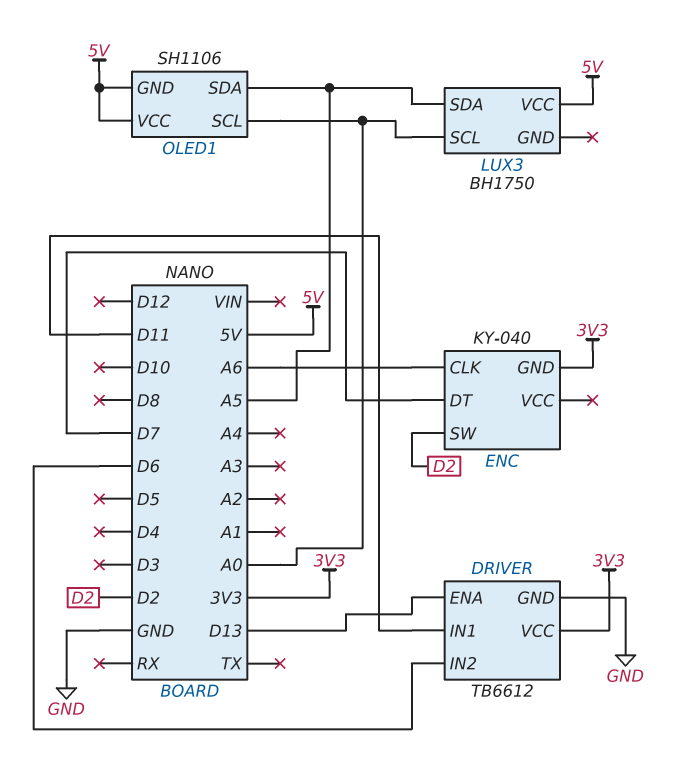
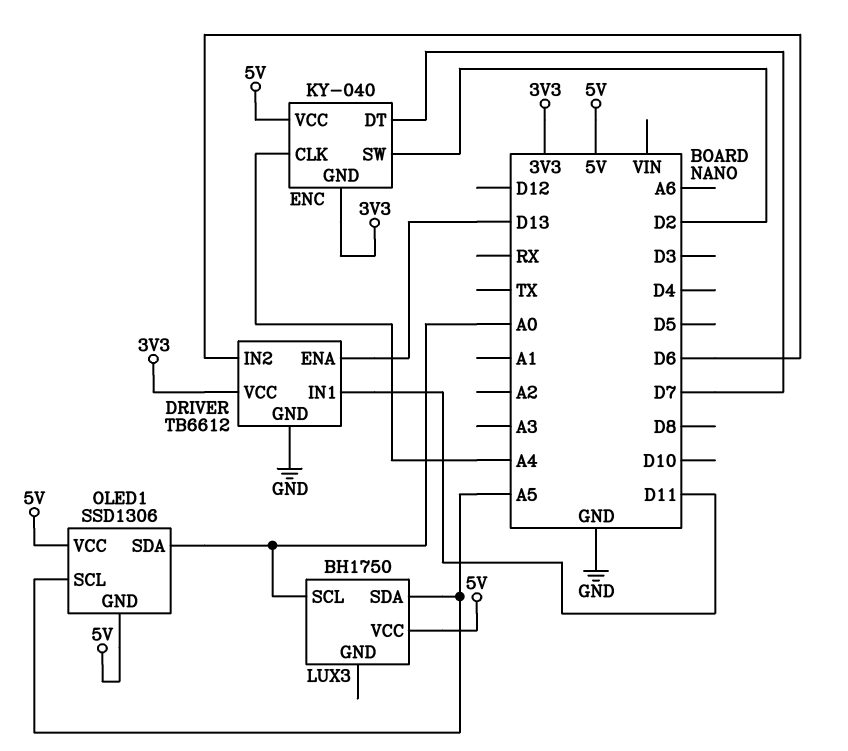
ENC pin CLK: A6 -> A4
ENC pin VCC: none -> 5V
OLED1: SH1106 -> SSD1306
OLED1 pin SCL: A0 -> A5
OLED1 pin SDA: A5 -> A0

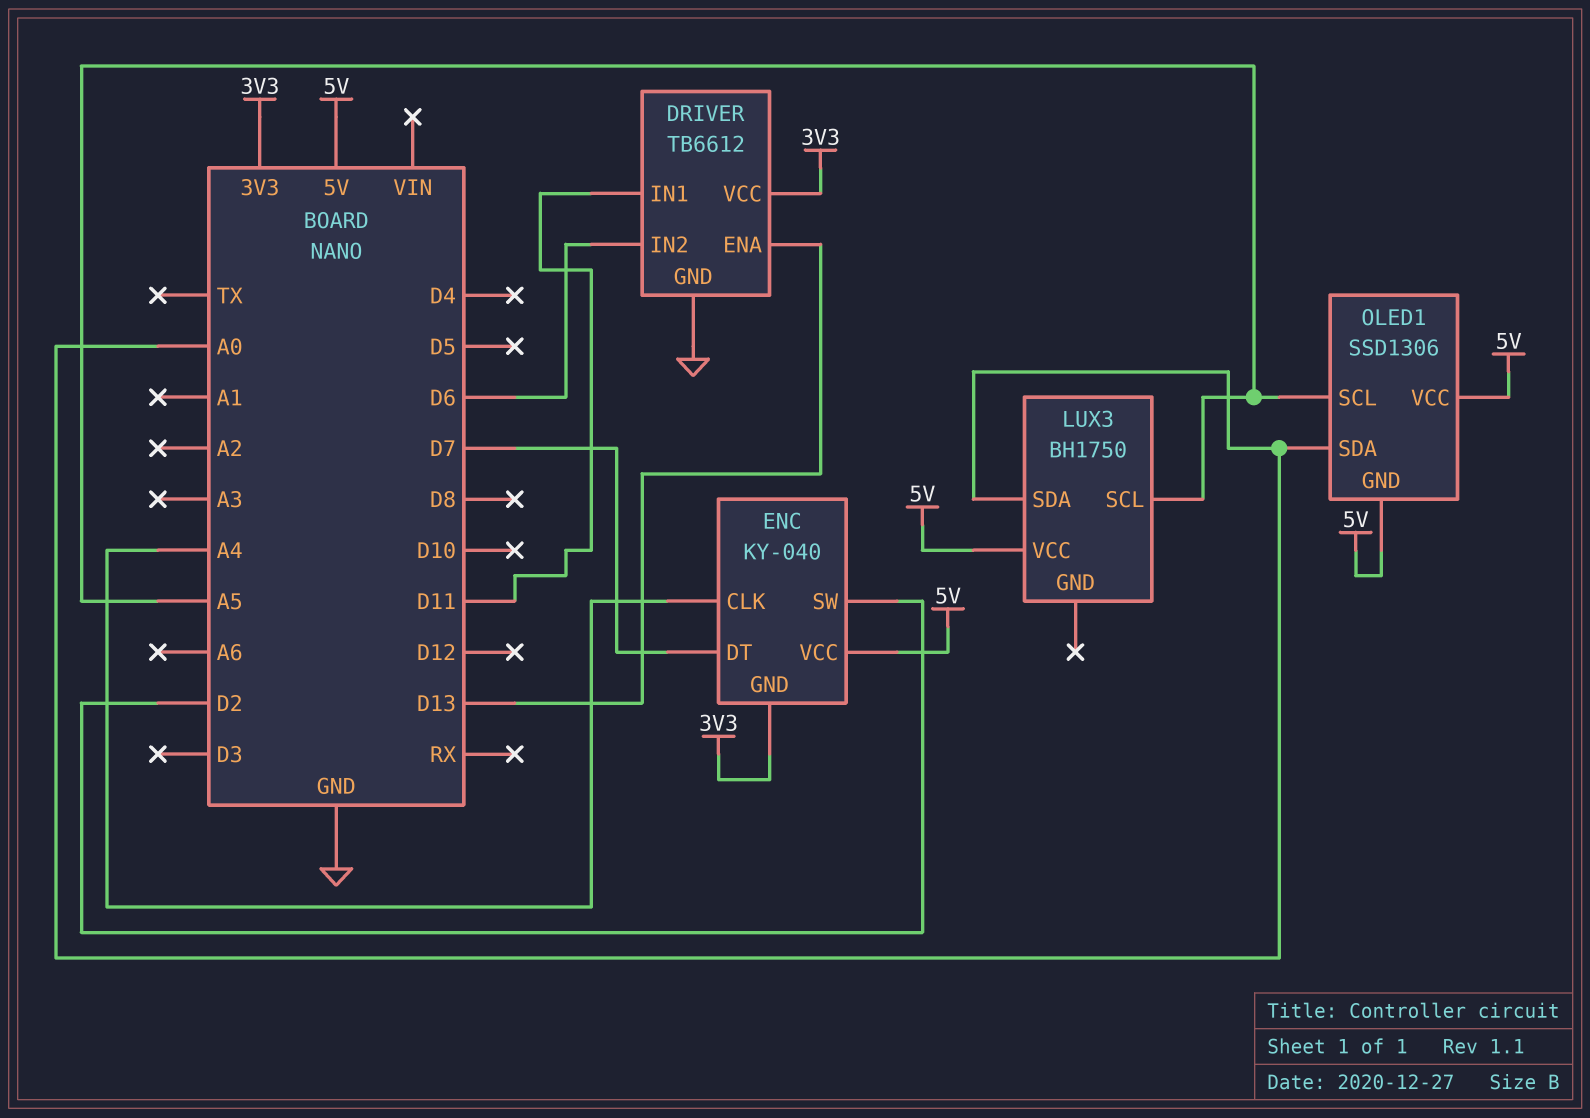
LUX3 pin SCL: A0 -> A5
LUX3 pin SDA: A5 -> A0

